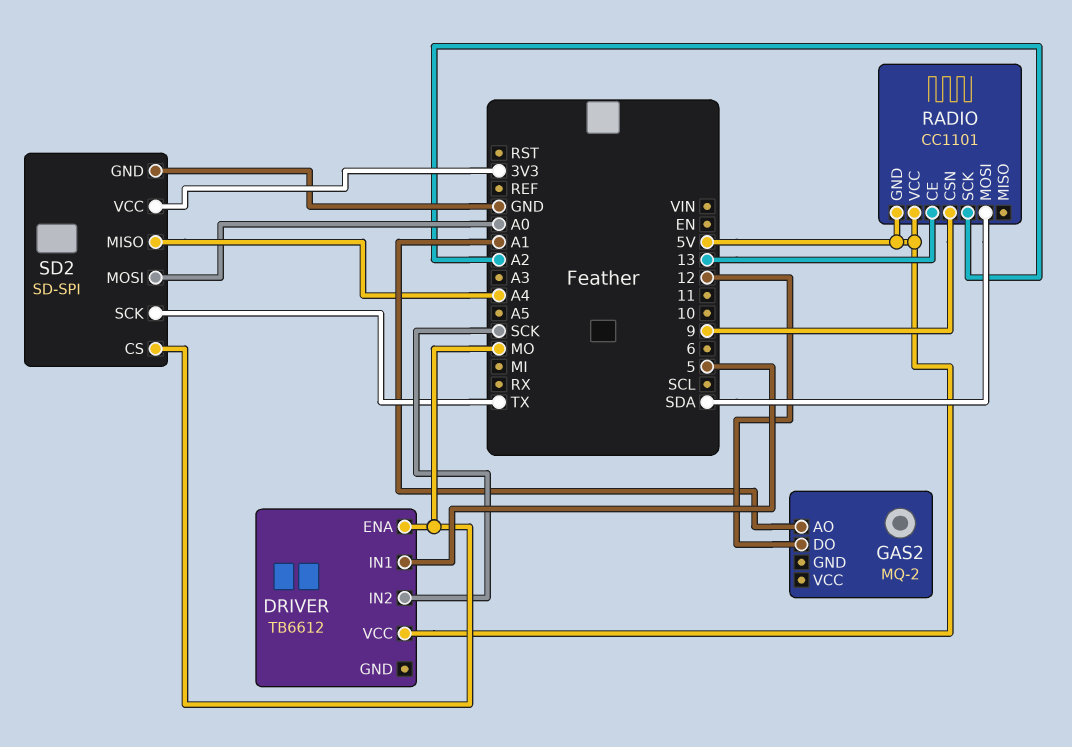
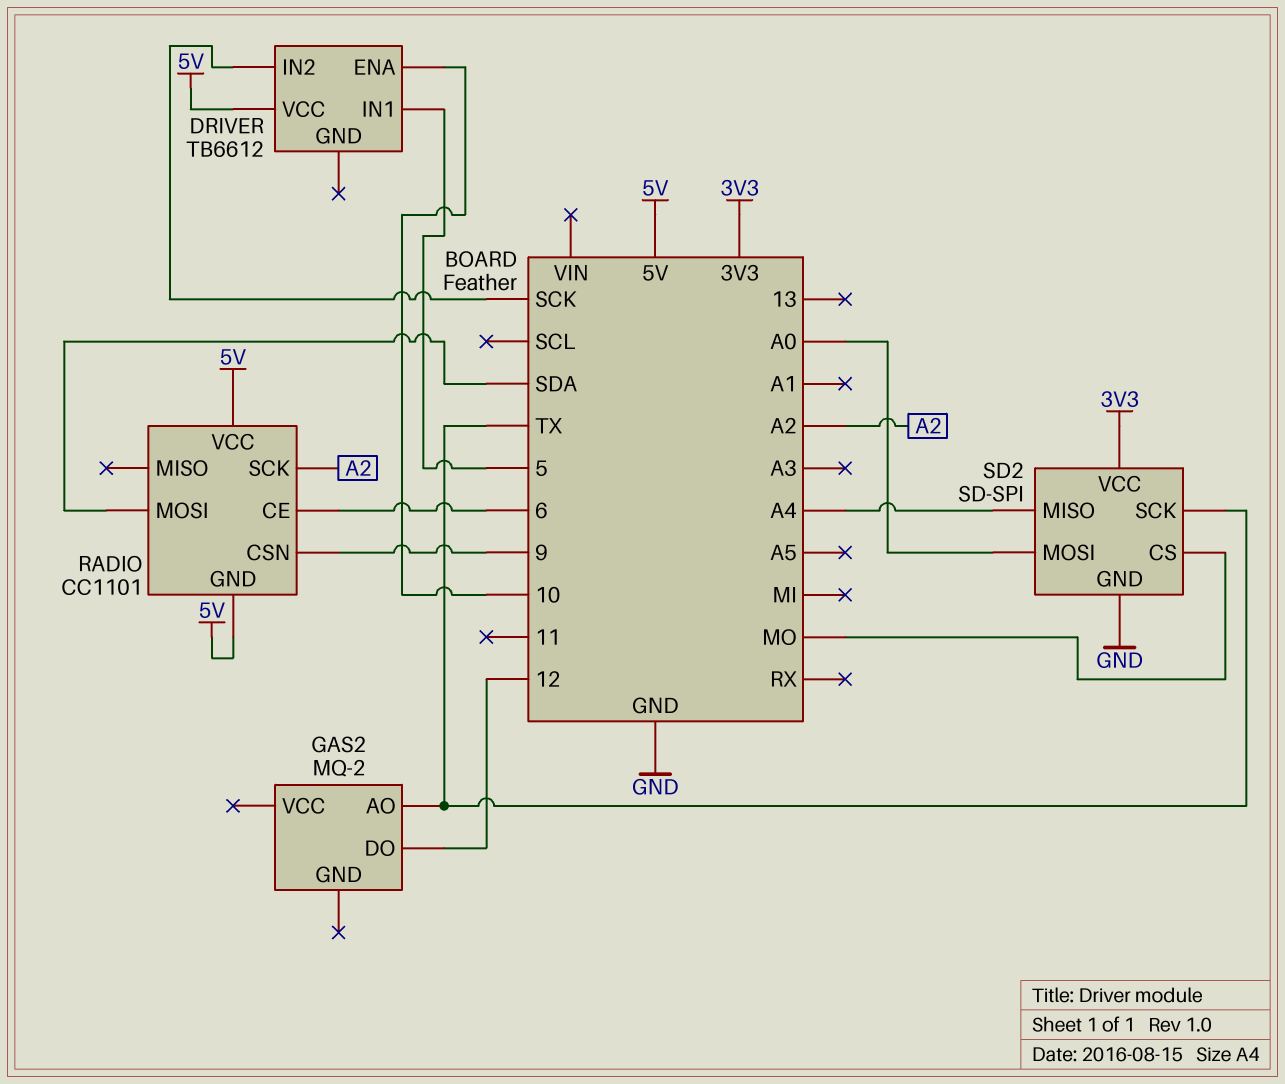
DRIVER pin ENA: MO -> 10
GAS2 pin AO: A1 -> TX
RADIO pin CE: 13 -> 6

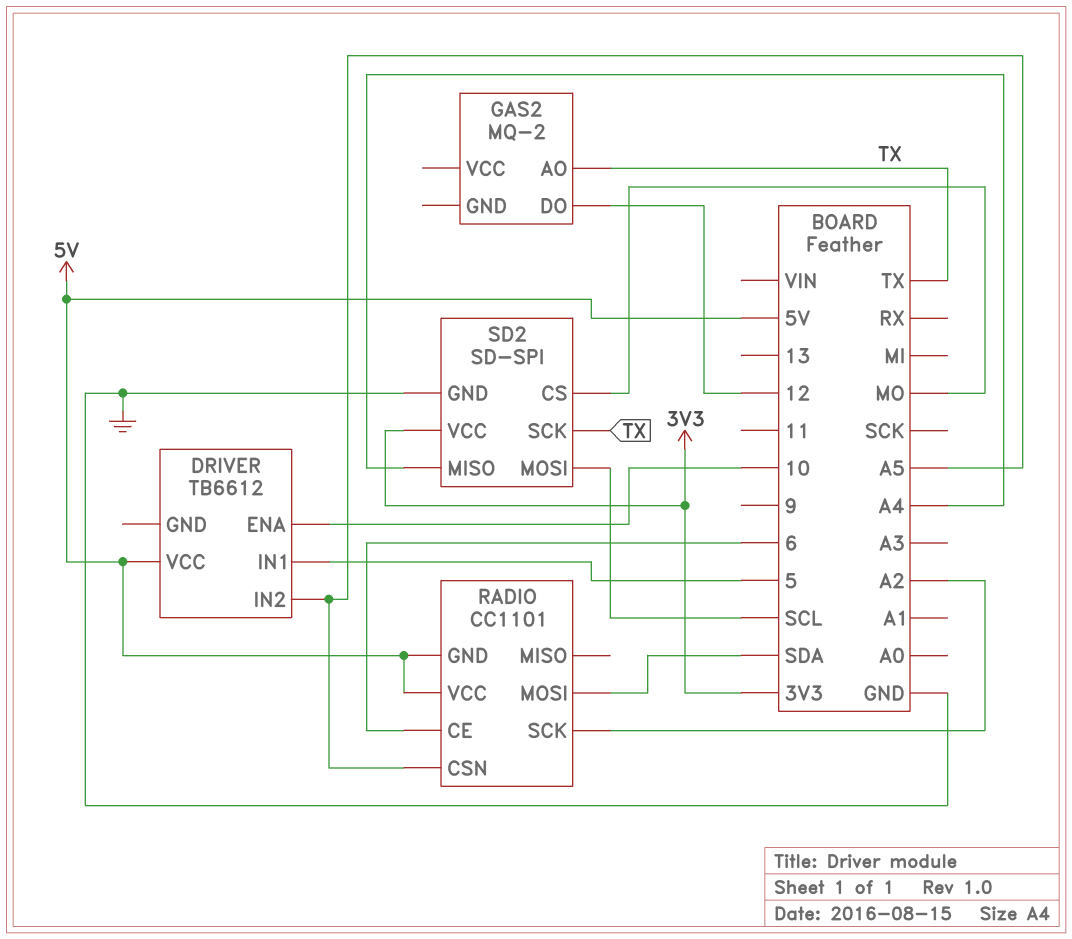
DRIVER pin IN2: SCK -> A5
RADIO pin CSN: 9 -> A5
SD2 pin MOSI: A0 -> SCL

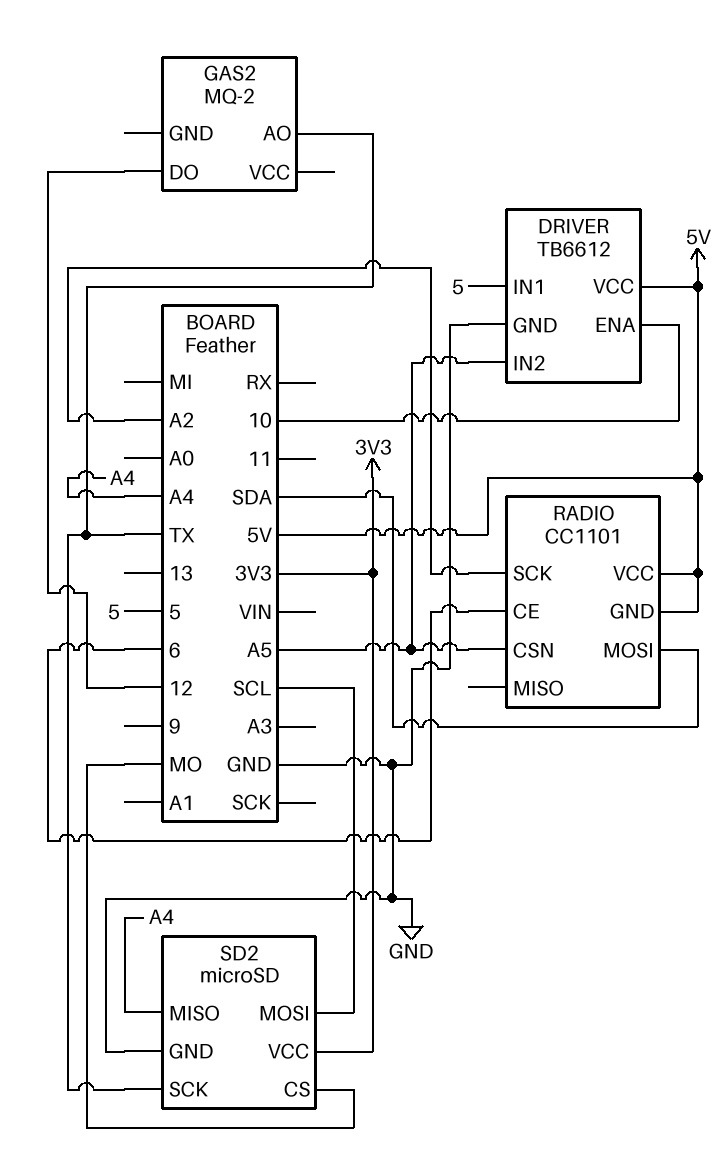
DRIVER pin GND: none -> GND
SD2: SD-SPI -> microSD

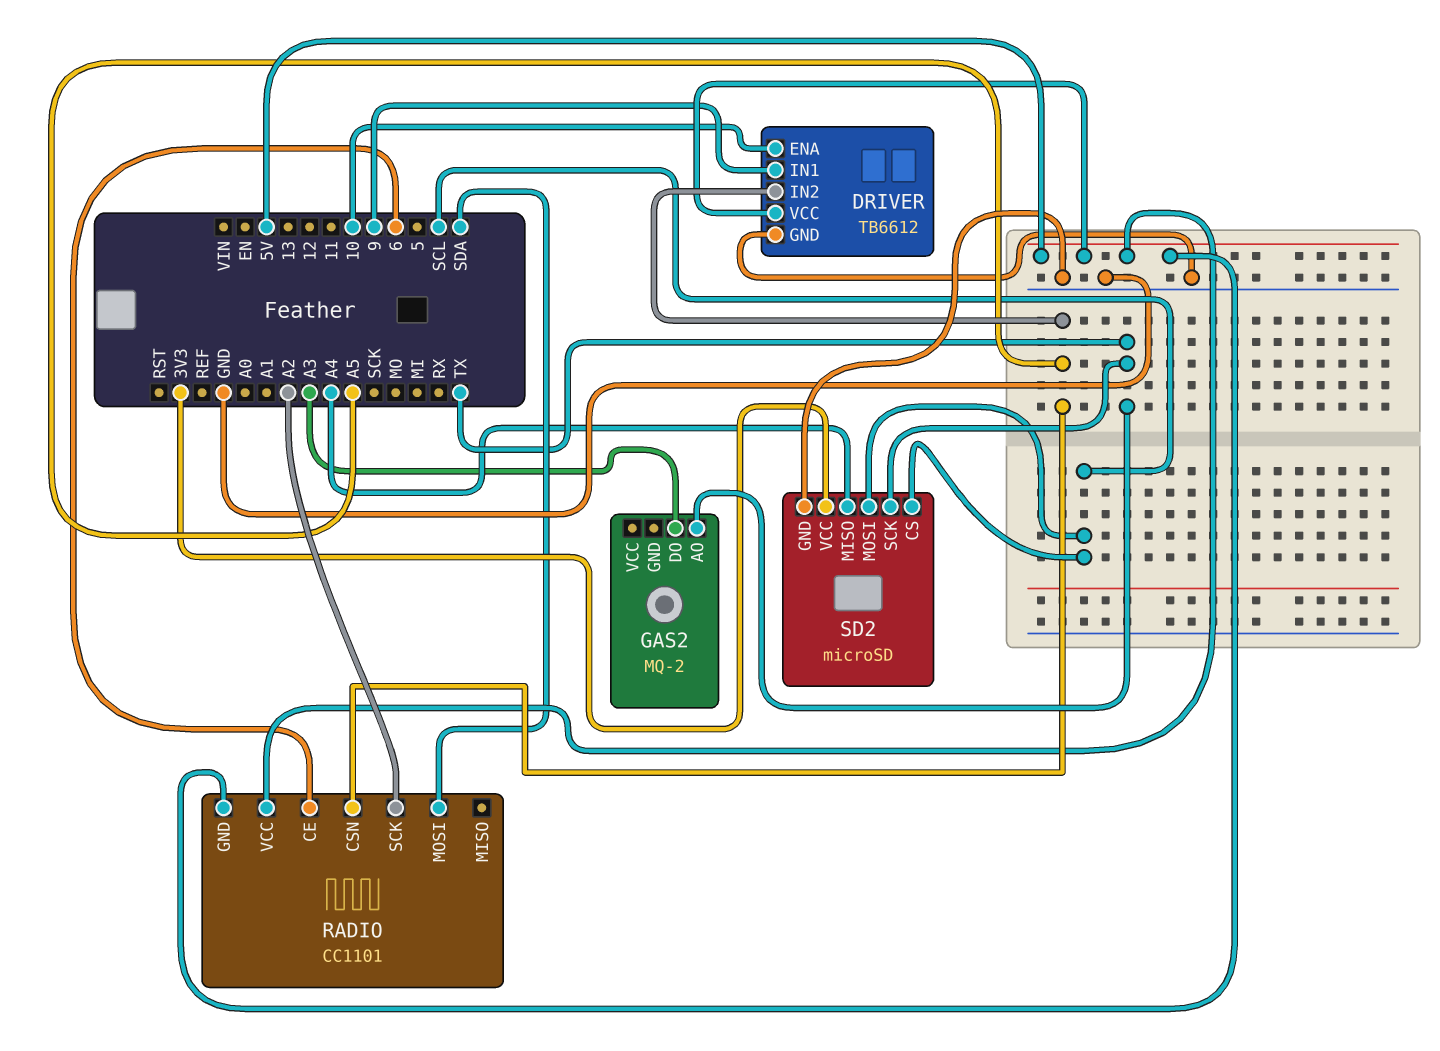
DRIVER pin IN1: 5 -> 9
GAS2 pin DO: 12 -> A3
SD2 pin CS: MO -> SCL

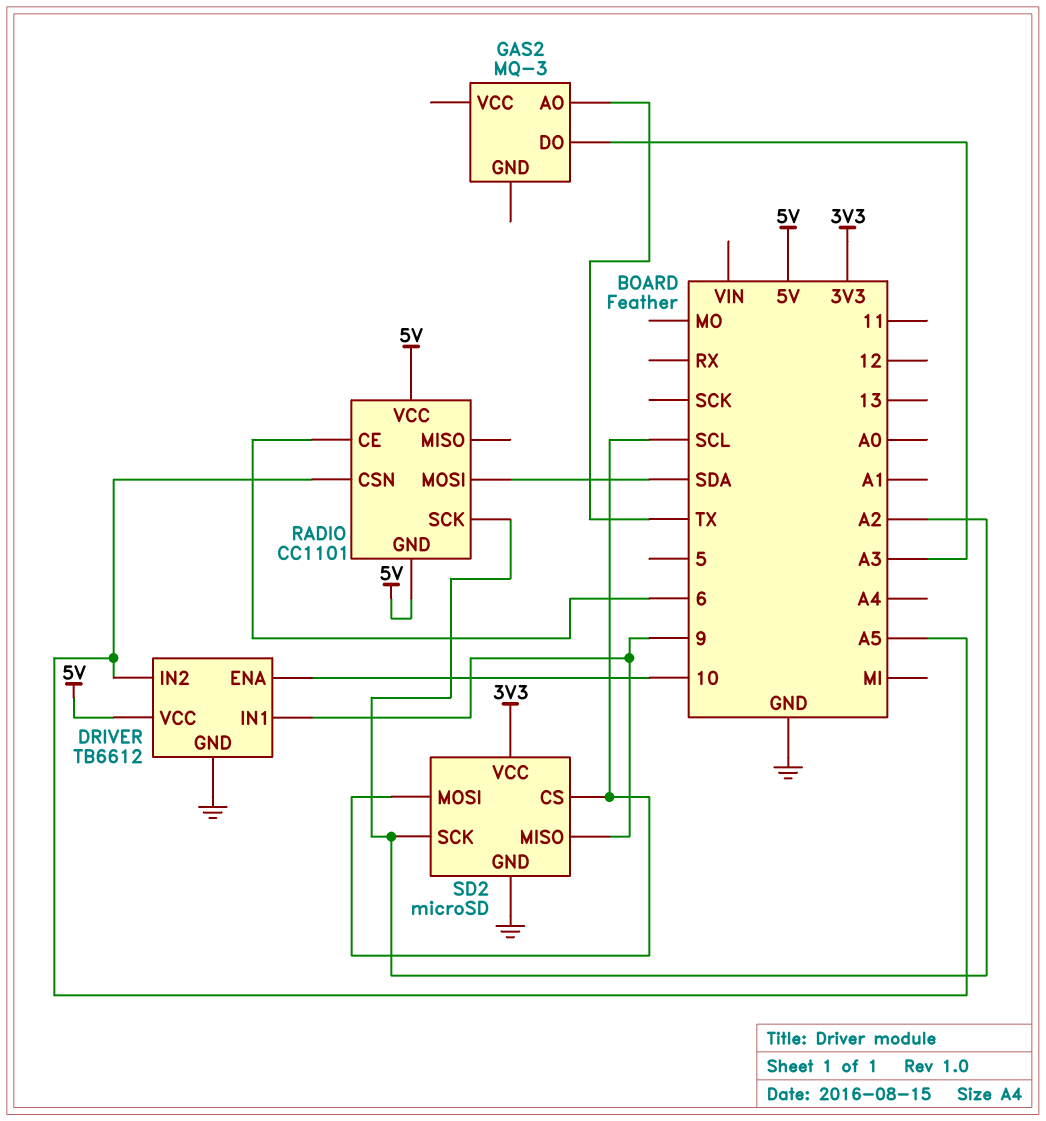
GAS2: MQ-2 -> MQ-3
SD2 pin MISO: A4 -> 9
SD2 pin SCK: TX -> A2

